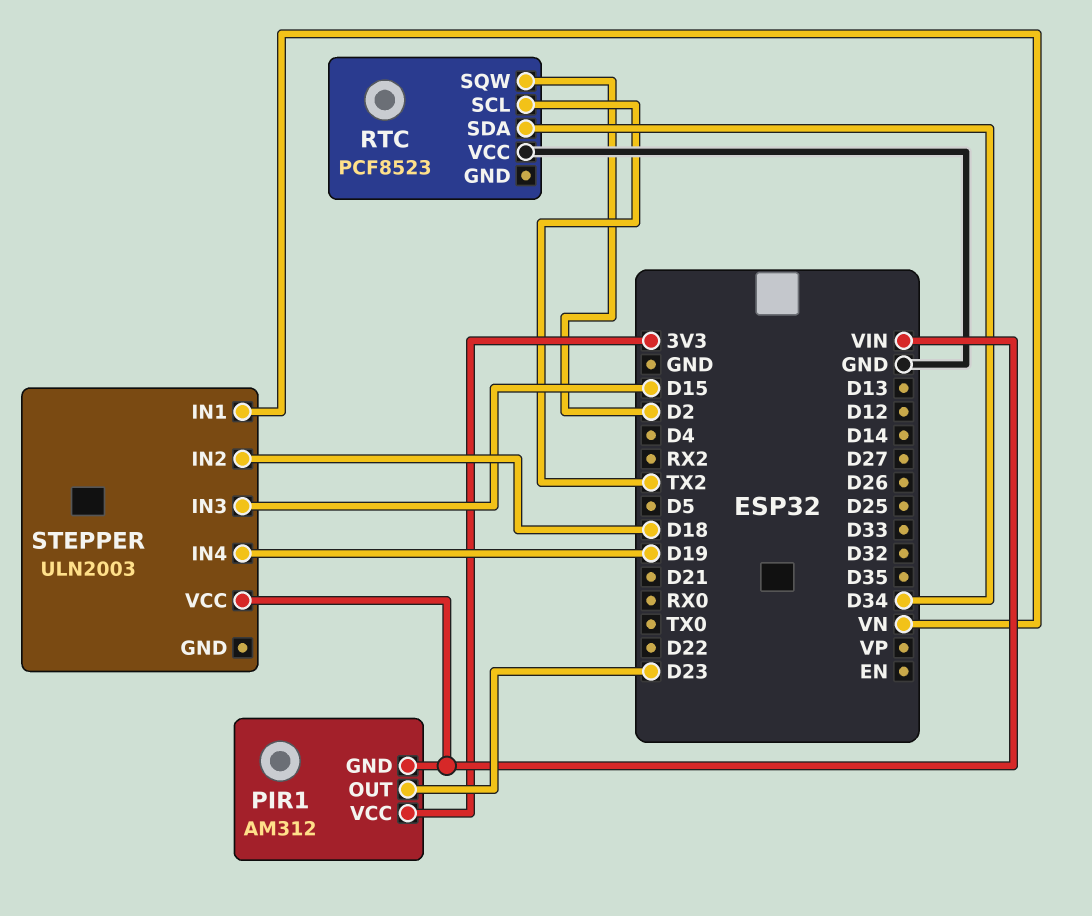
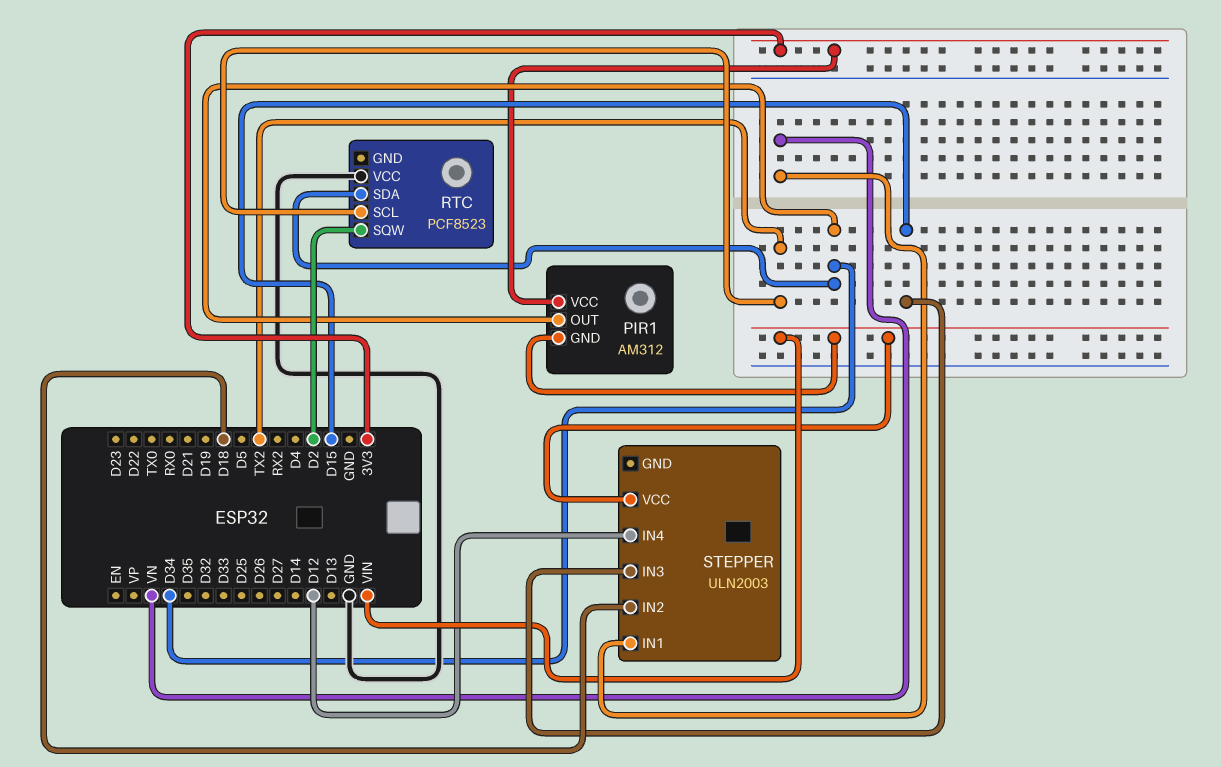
PIR1 pin OUT: D23 -> D34
STEPPER pin IN4: D19 -> D12

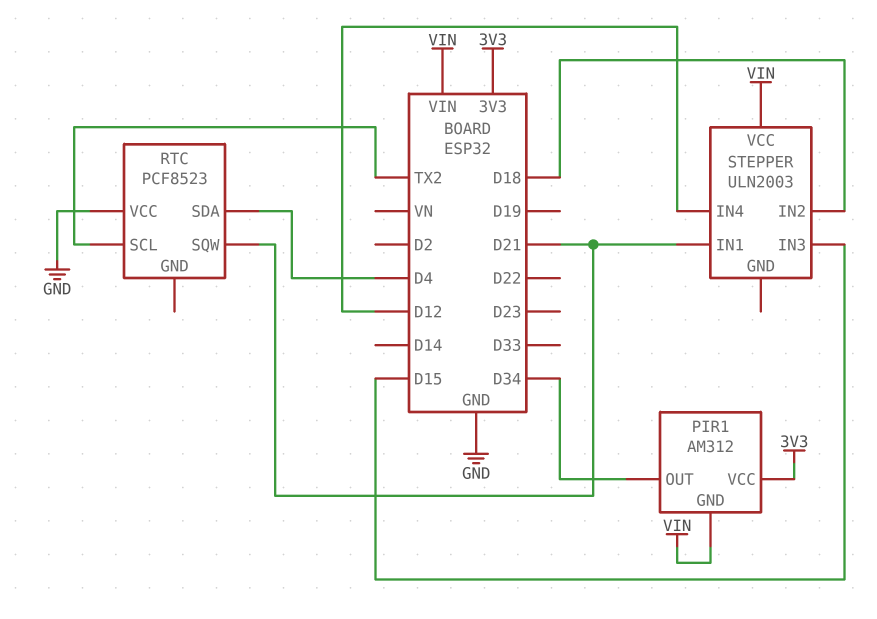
RTC pin SDA: D34 -> D4
RTC pin SQW: D2 -> D21
STEPPER pin IN1: VN -> D21

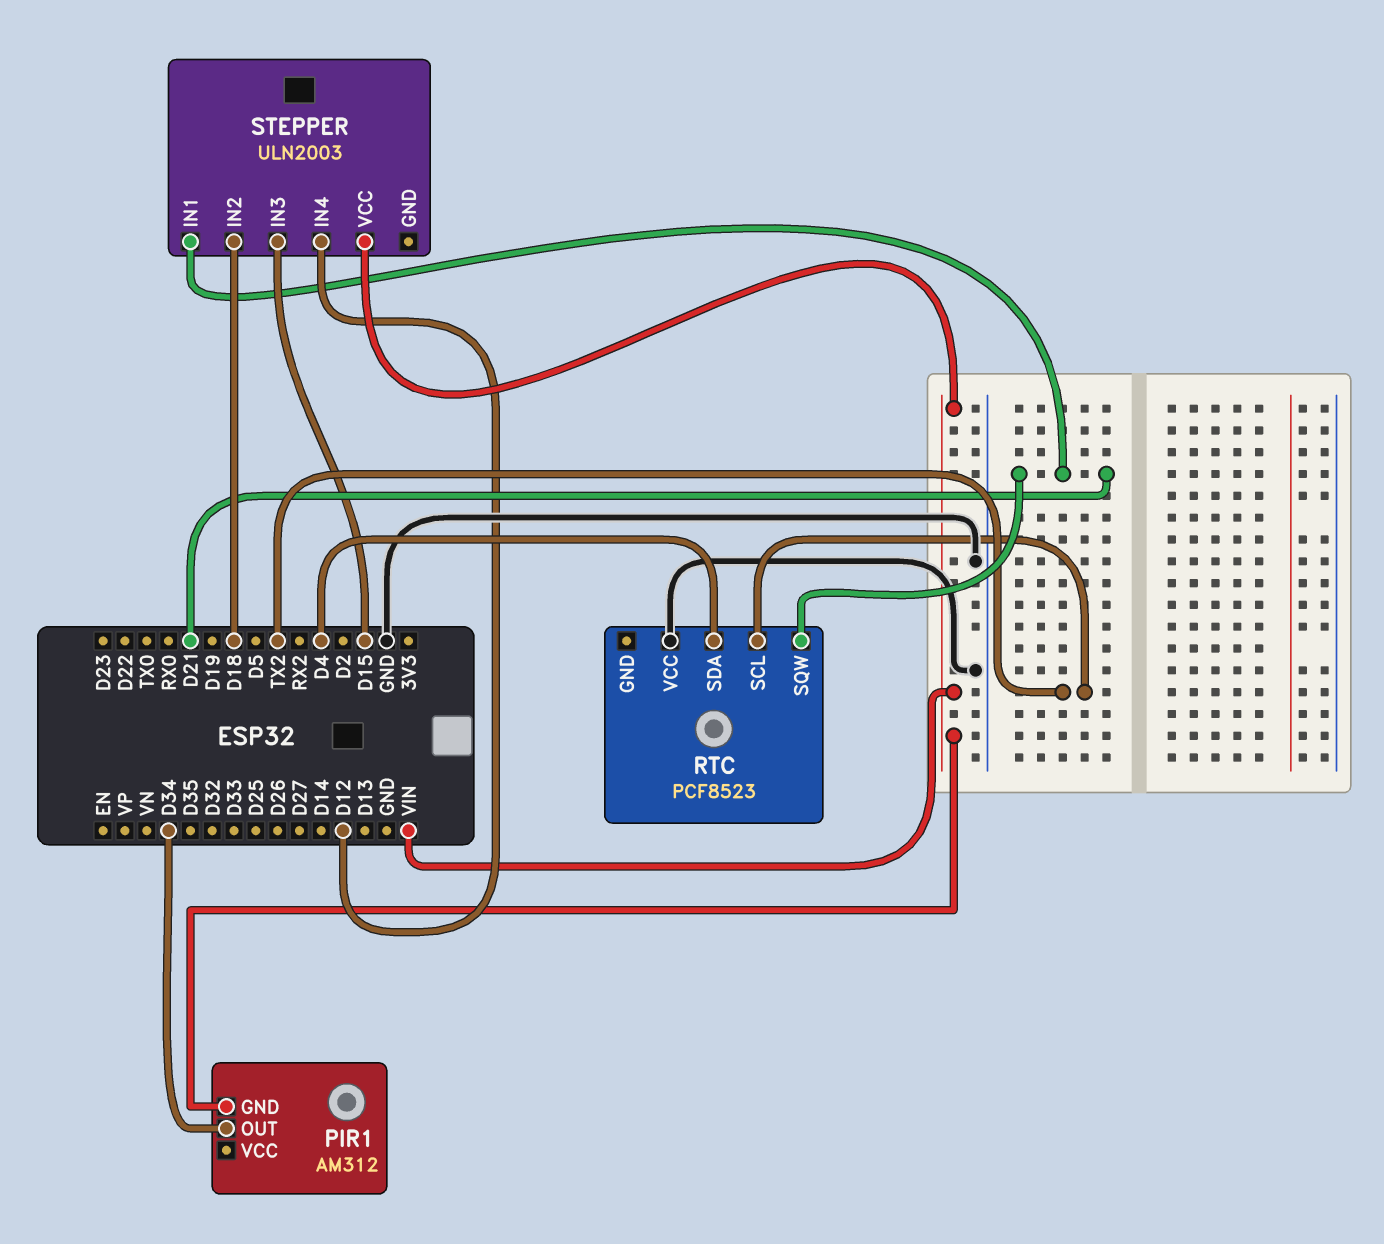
PIR1 pin VCC: 3V3 -> none

